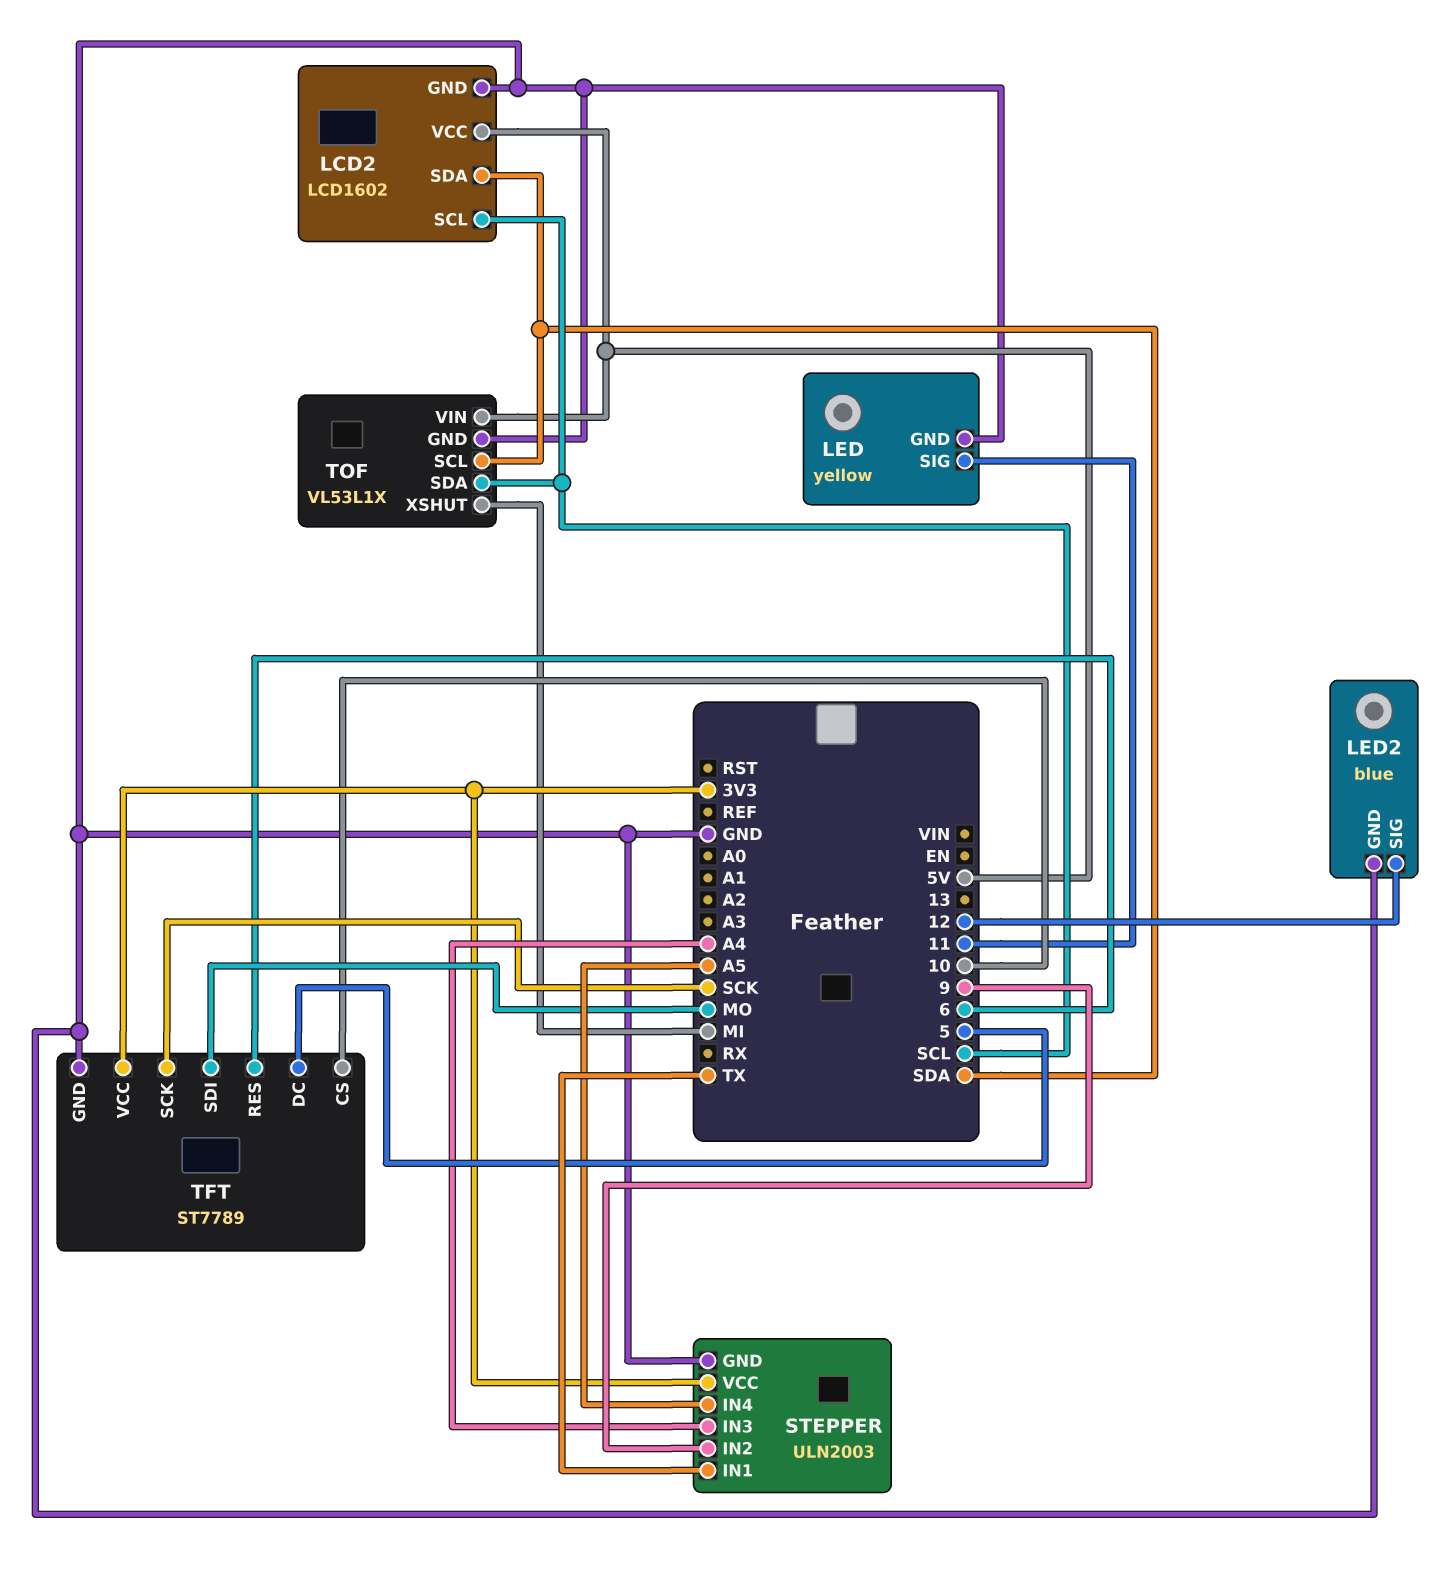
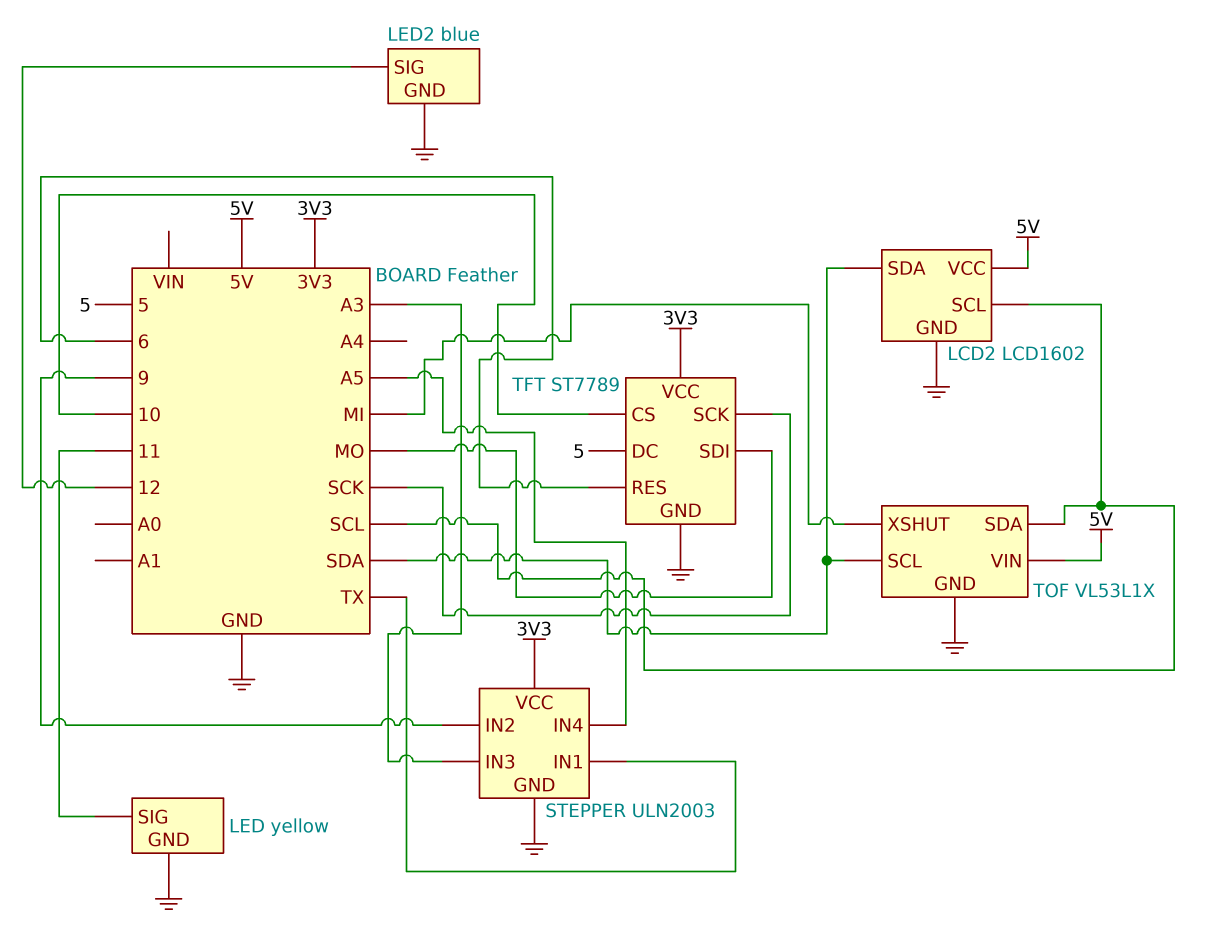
STEPPER pin IN3: A4 -> A3

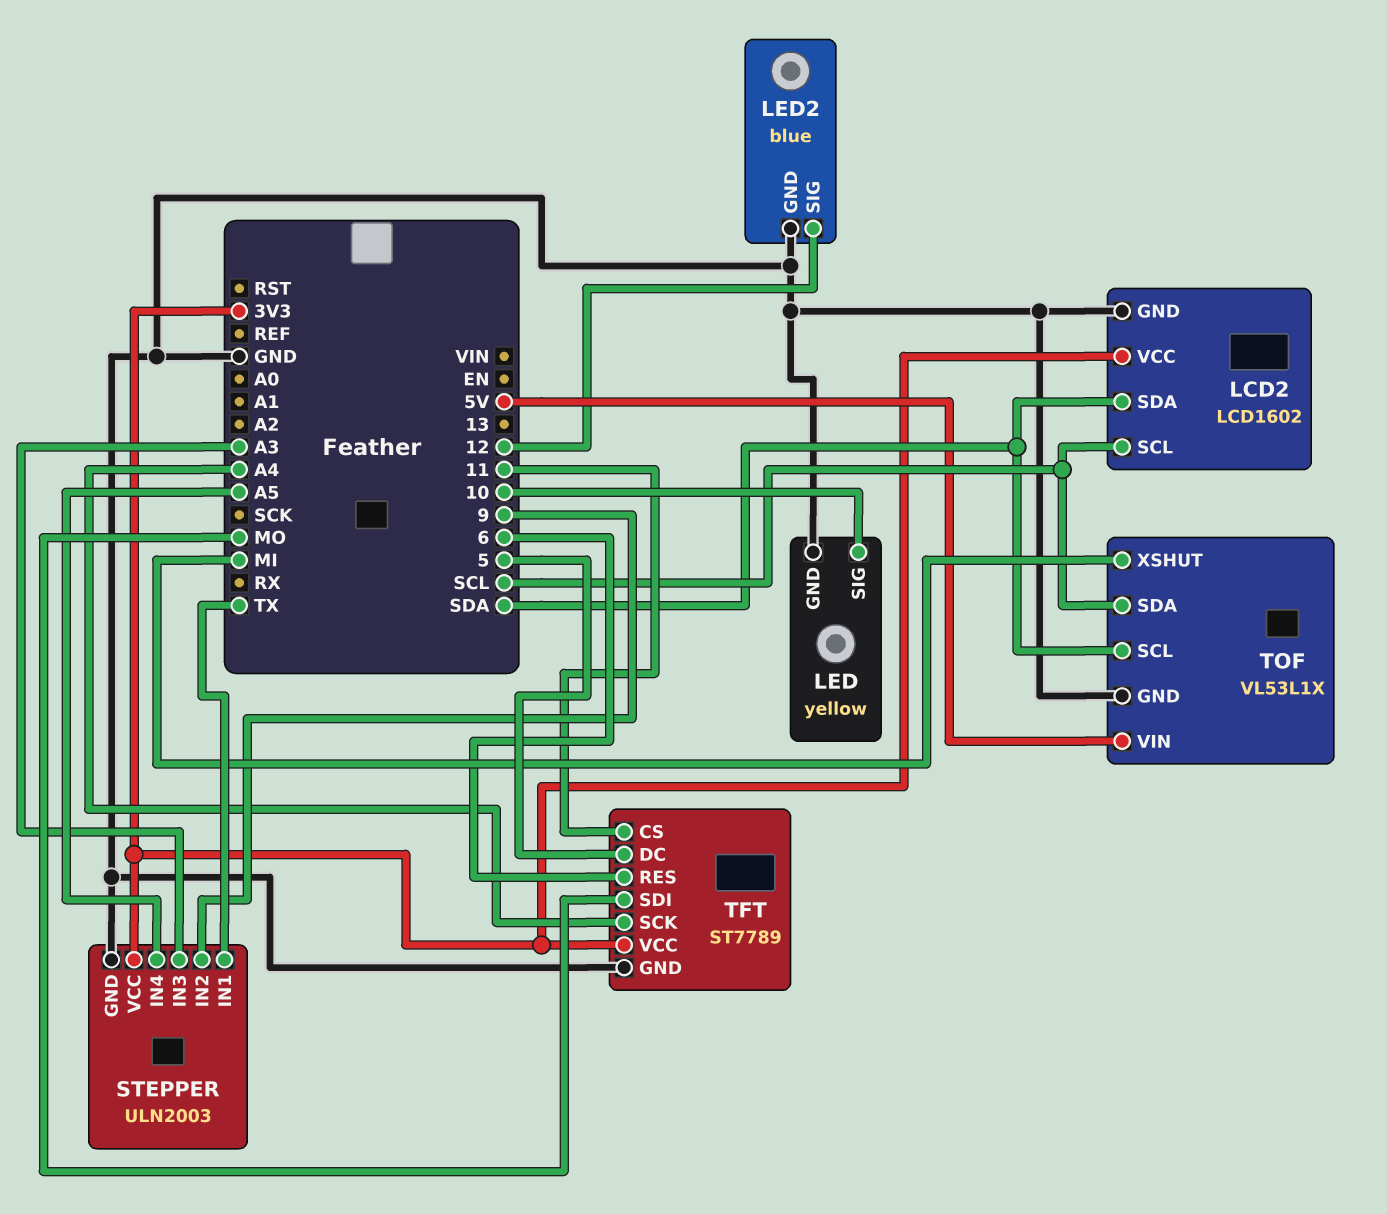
LCD2 pin VCC: 5V -> 3V3
LED pin SIG: 11 -> 10
TFT pin CS: 10 -> 11
TFT pin SCK: SCK -> A4

